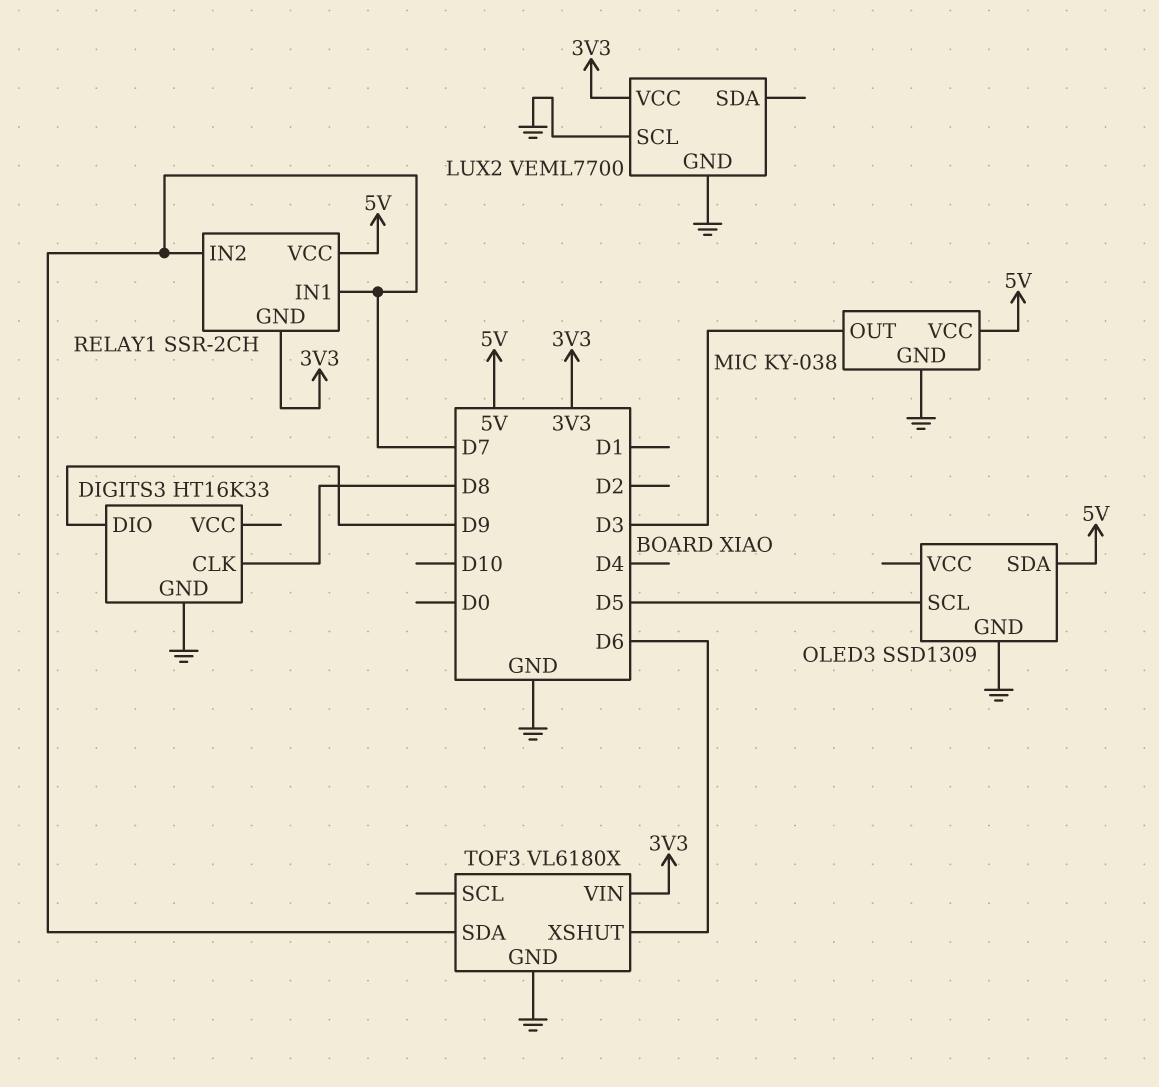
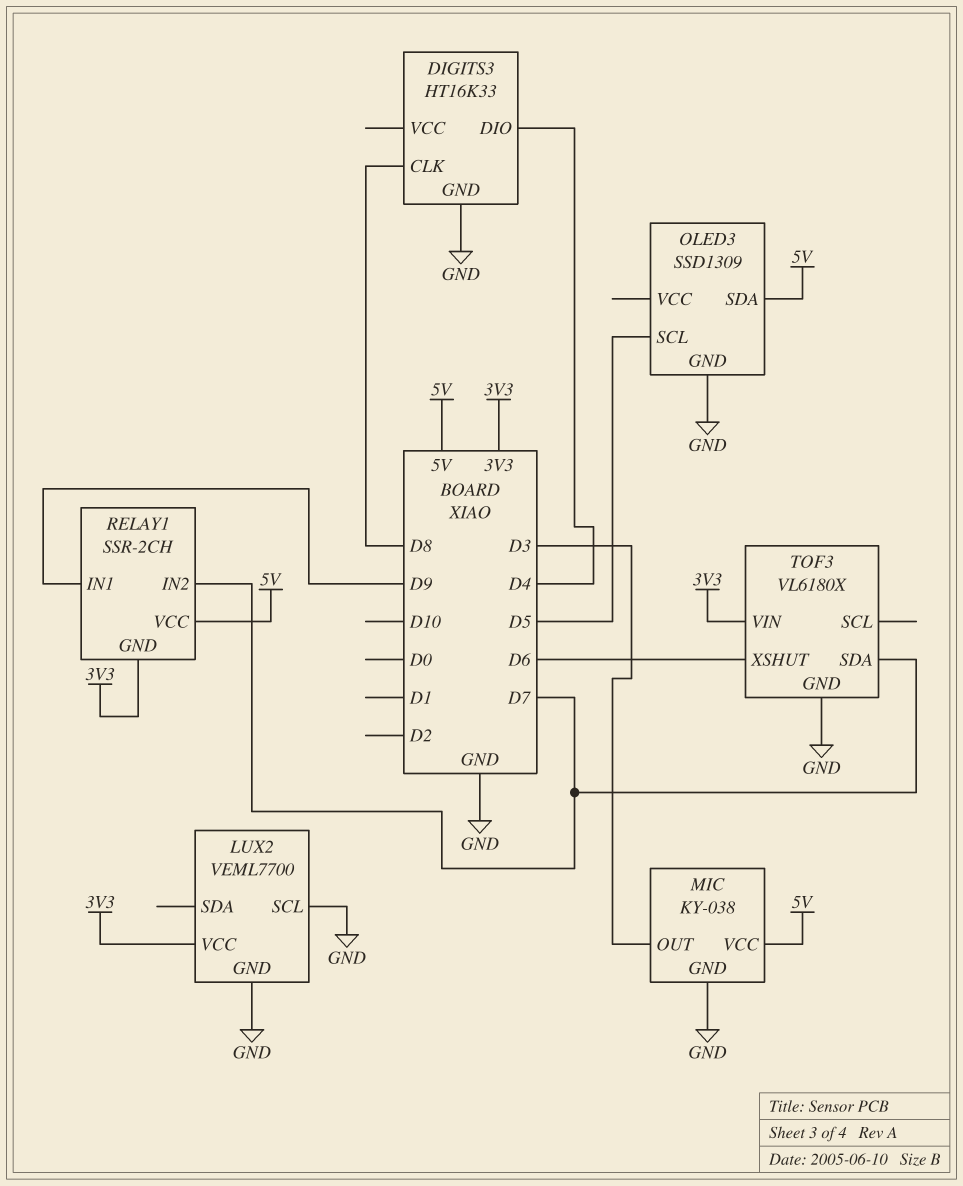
DIGITS3 pin DIO: D9 -> D4
RELAY1 pin IN1: D7 -> D9

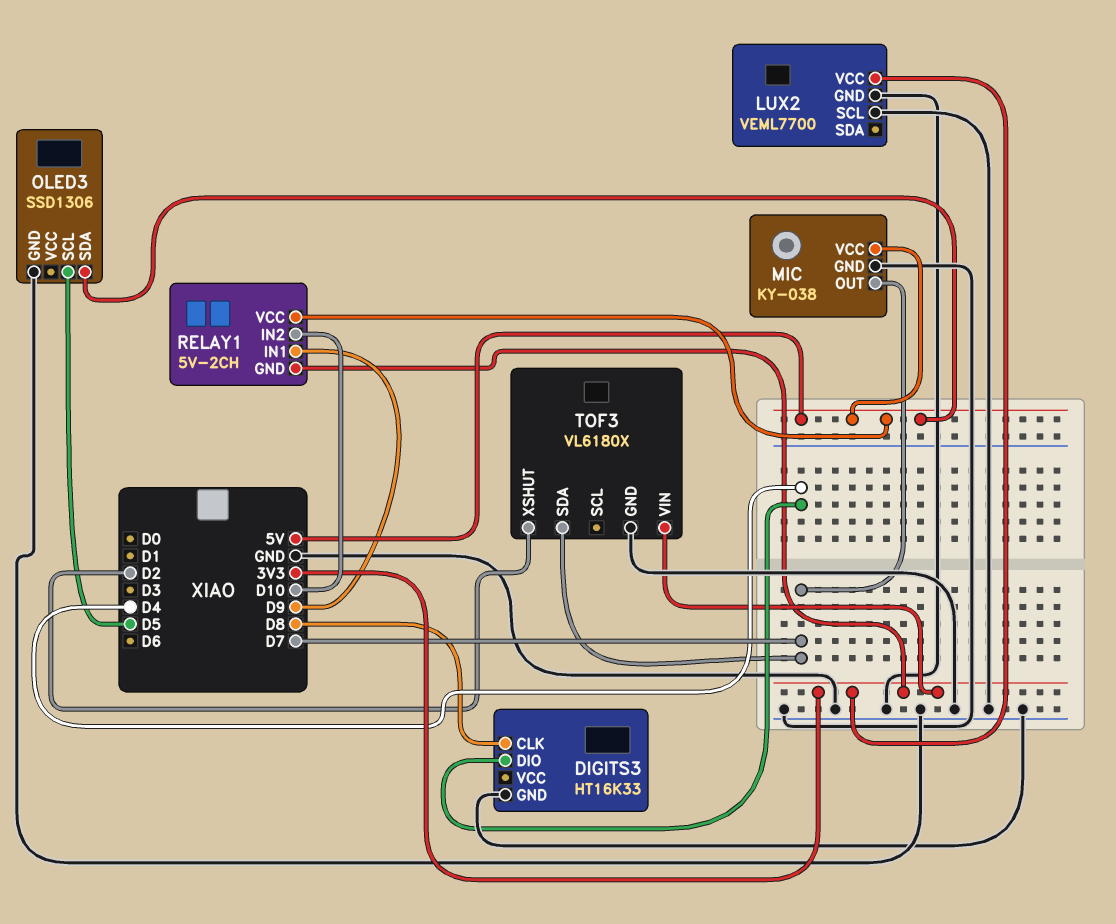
MIC pin OUT: D3 -> D7
OLED3: SSD1309 -> SSD1306
RELAY1: SSR-2CH -> 5V-2CH
RELAY1 pin IN2: D7 -> D10
TOF3 pin XSHUT: D6 -> D2

